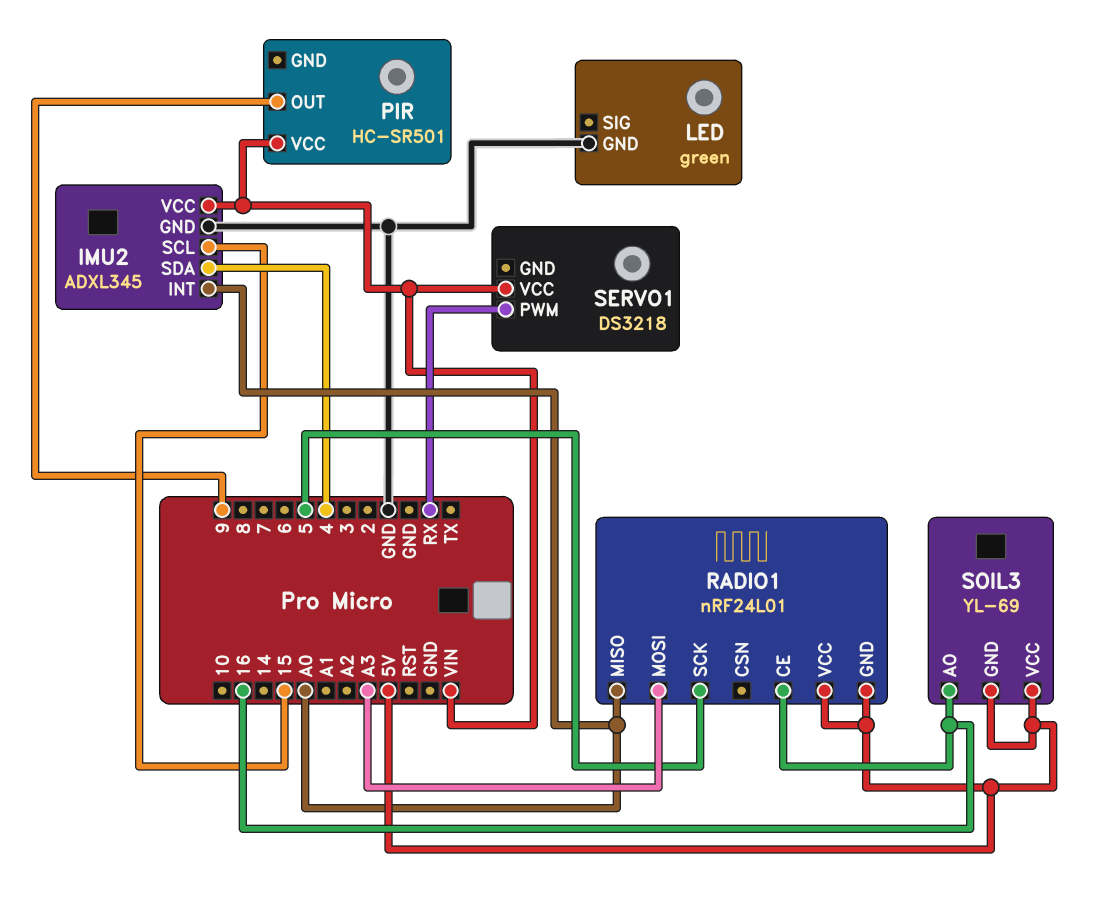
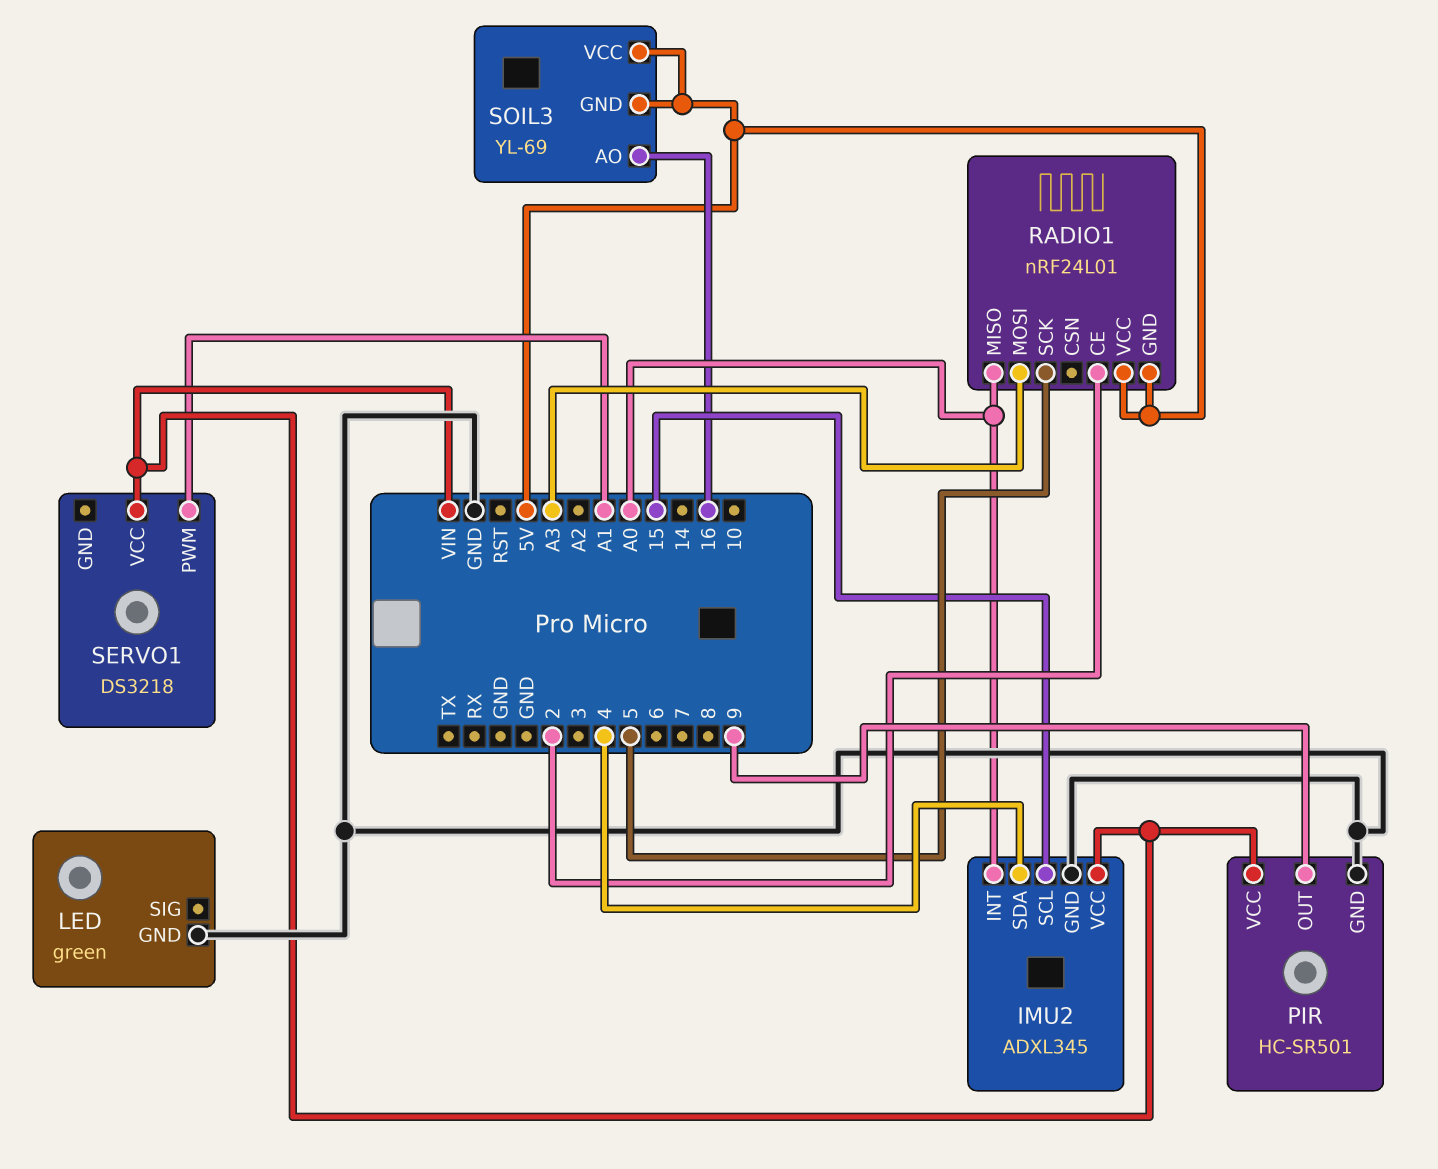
PIR pin GND: none -> GND
RADIO1 pin CE: 16 -> 2
SERVO1 pin PWM: RX -> A1

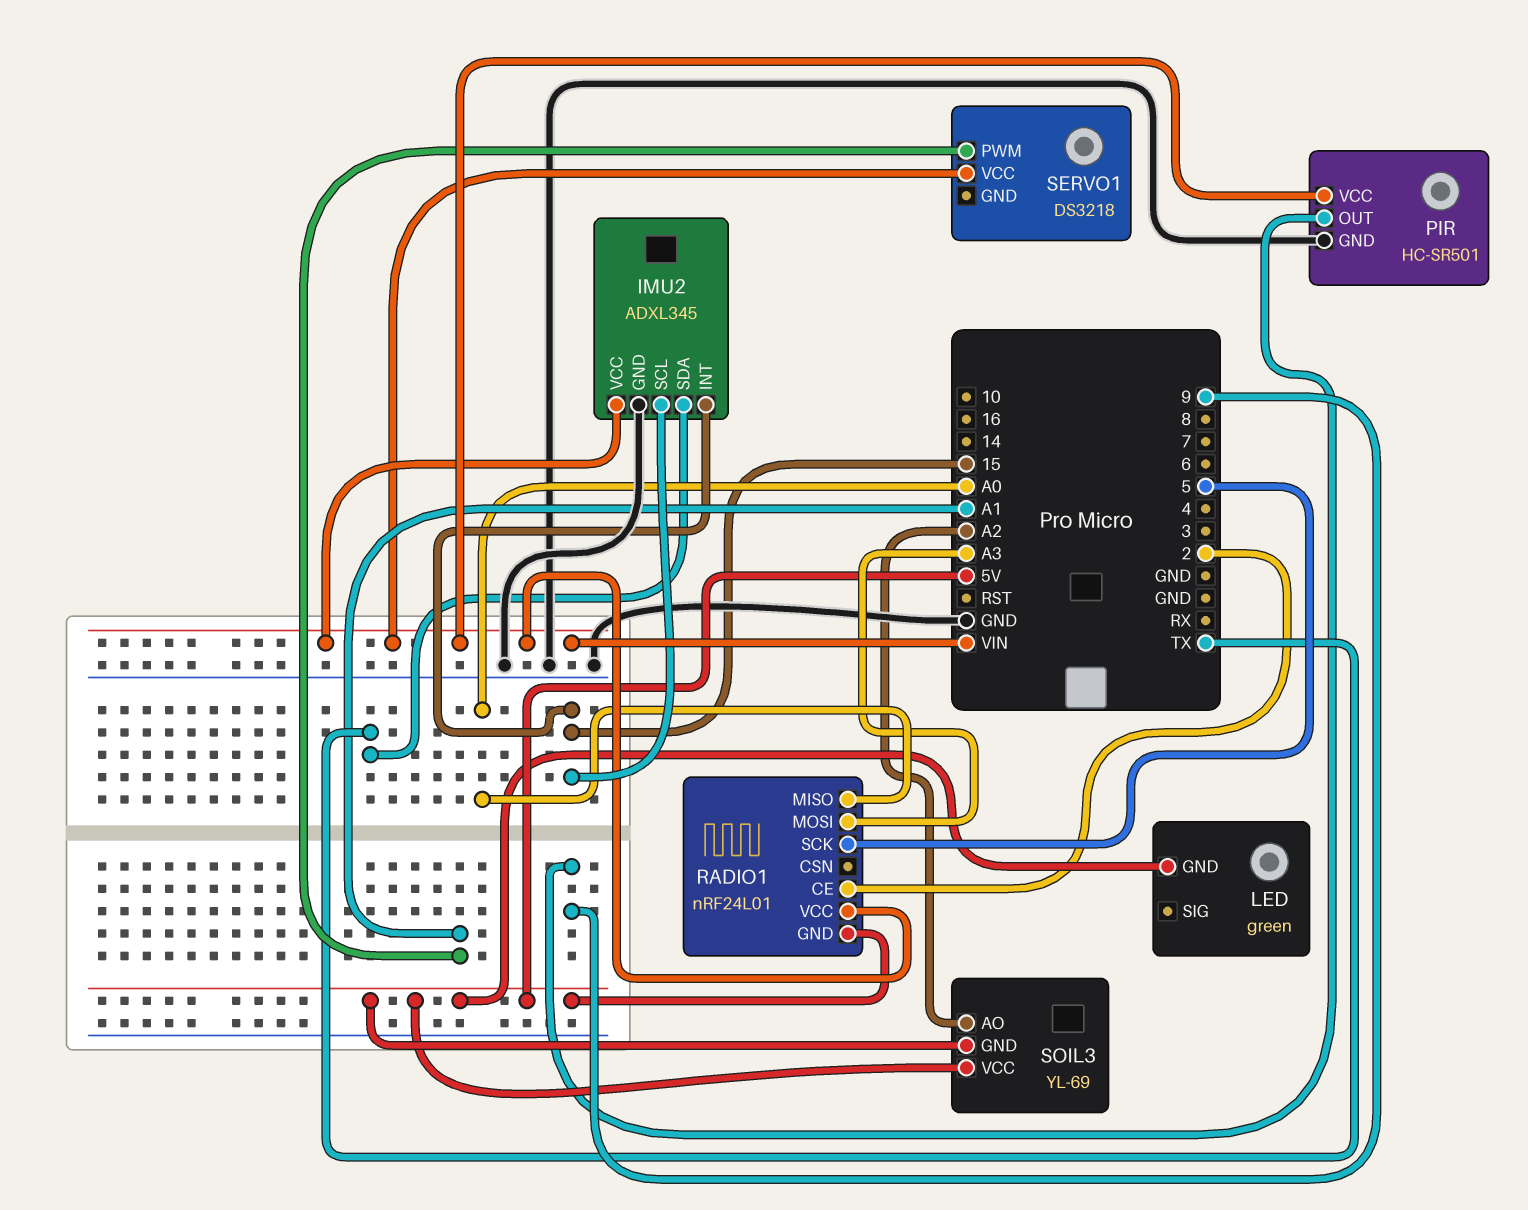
IMU2 pin INT: A0 -> 15
IMU2 pin SDA: 4 -> TX
LED pin GND: GND -> 5V
RADIO1 pin VCC: 5V -> VIN
SOIL3 pin AO: 16 -> A2

